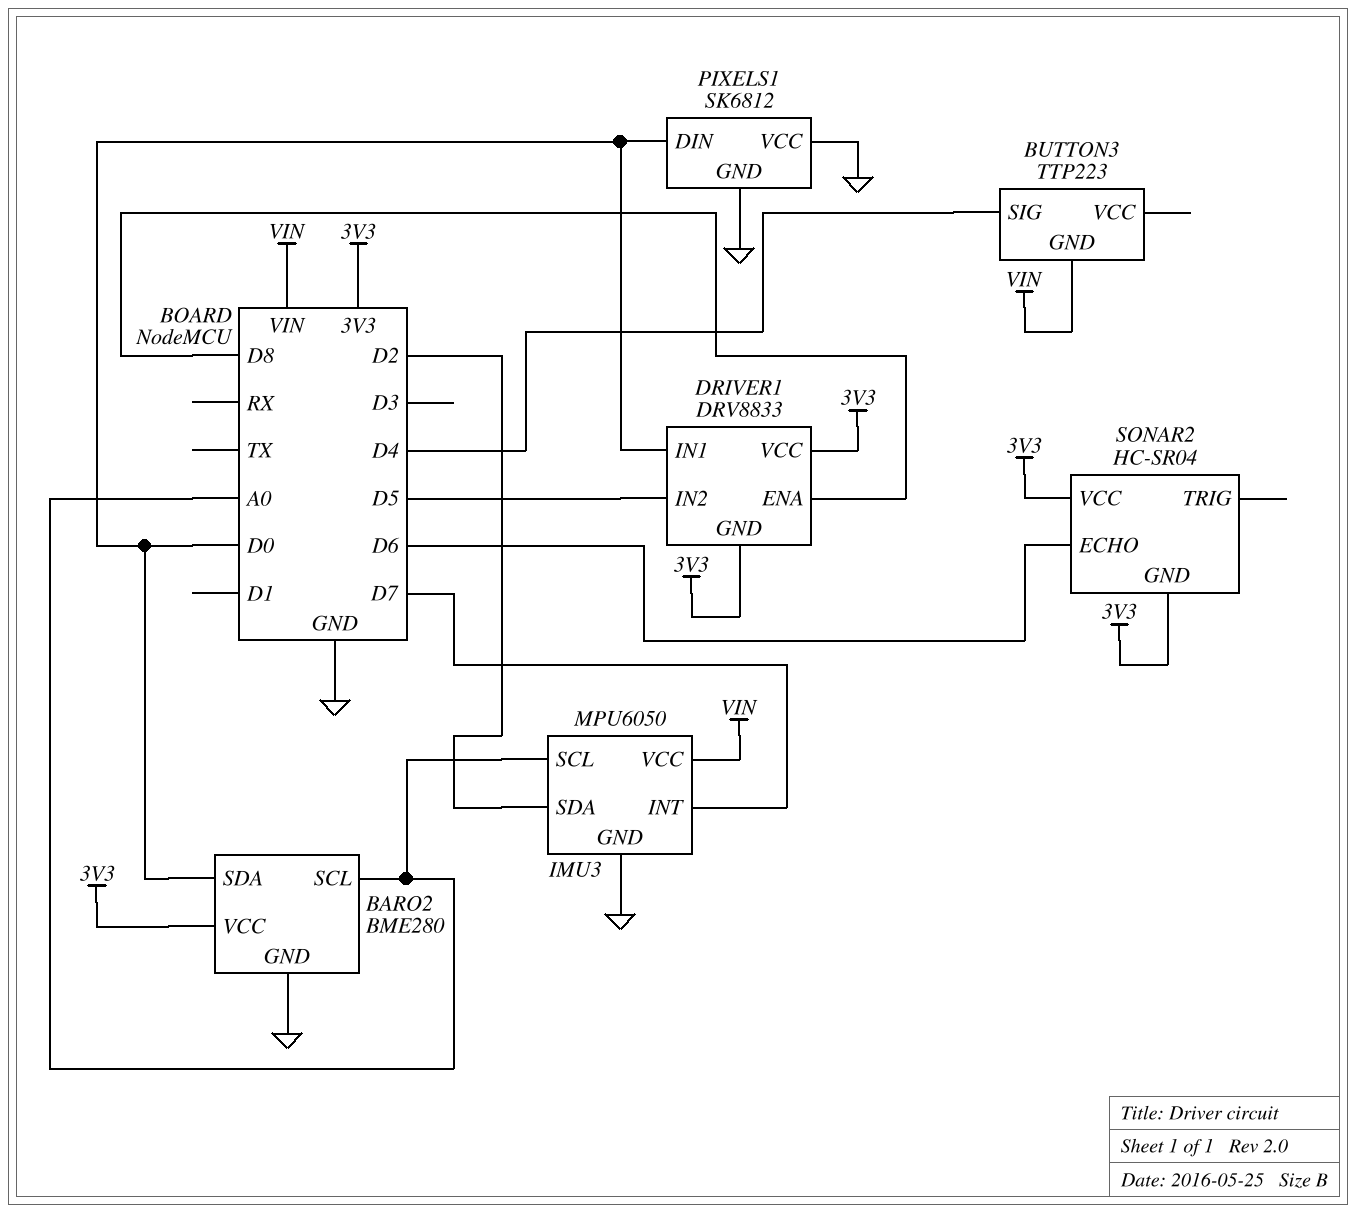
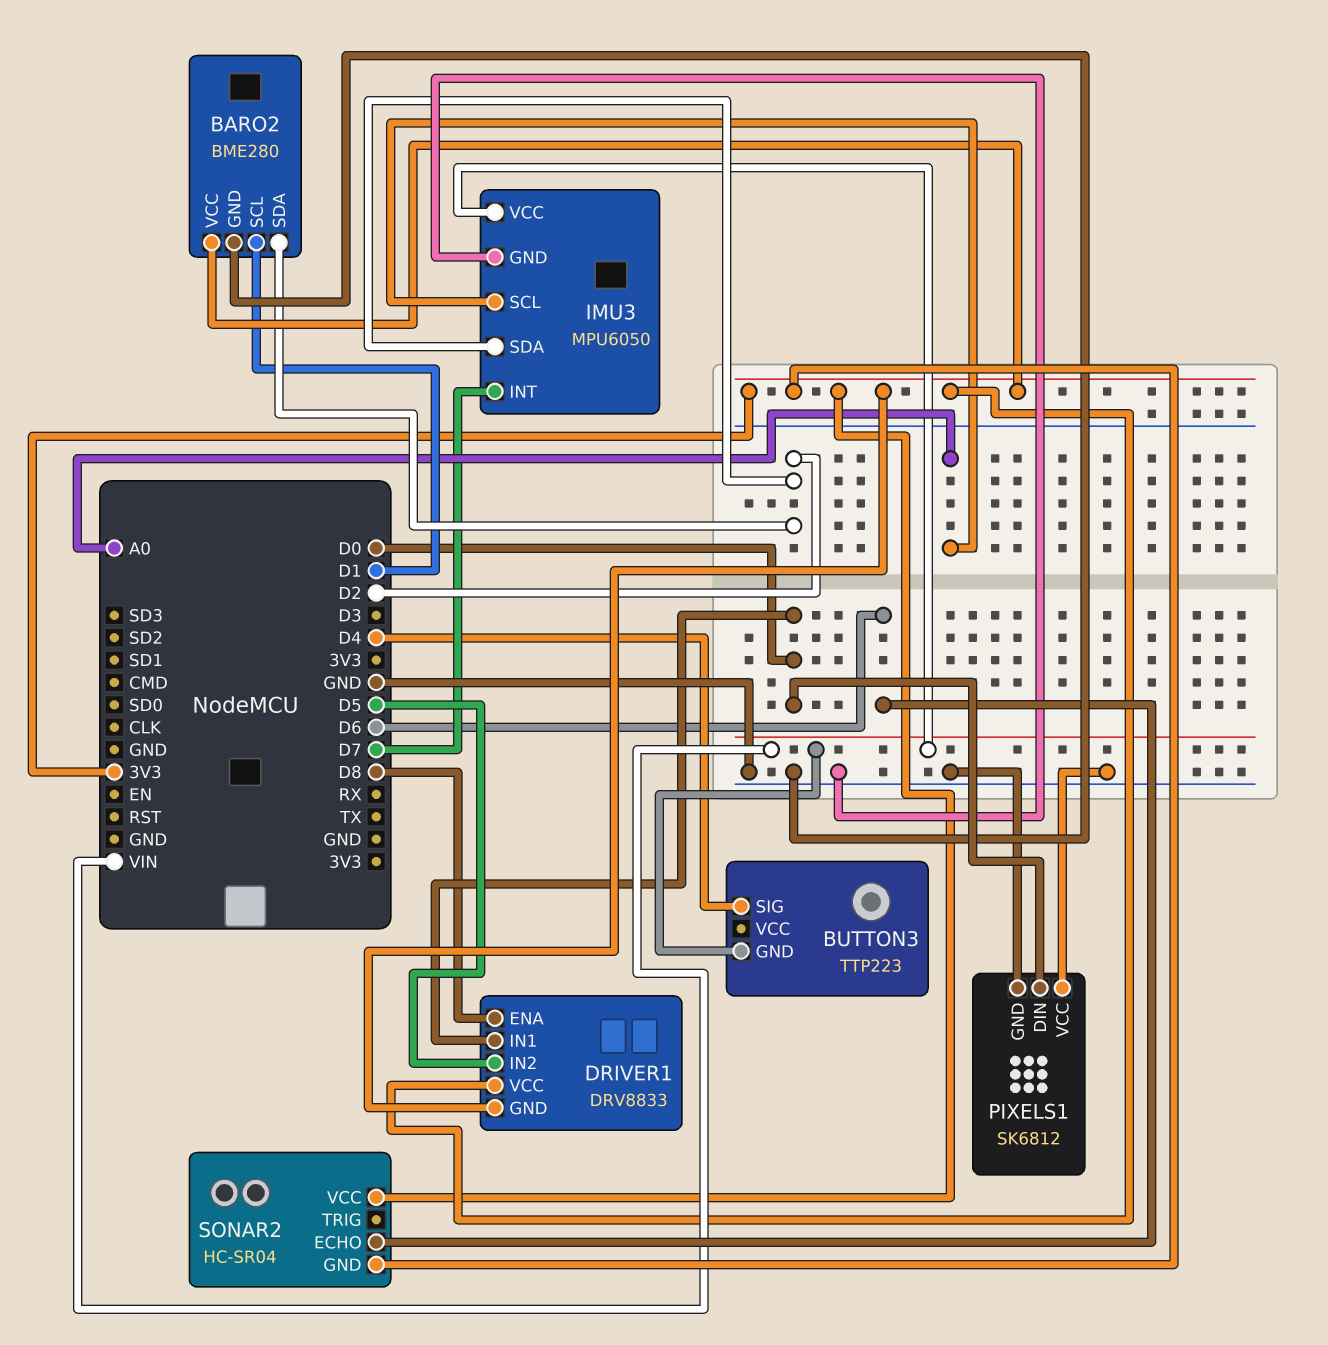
BARO2 pin SCL: A0 -> D1
BARO2 pin SDA: D0 -> D2

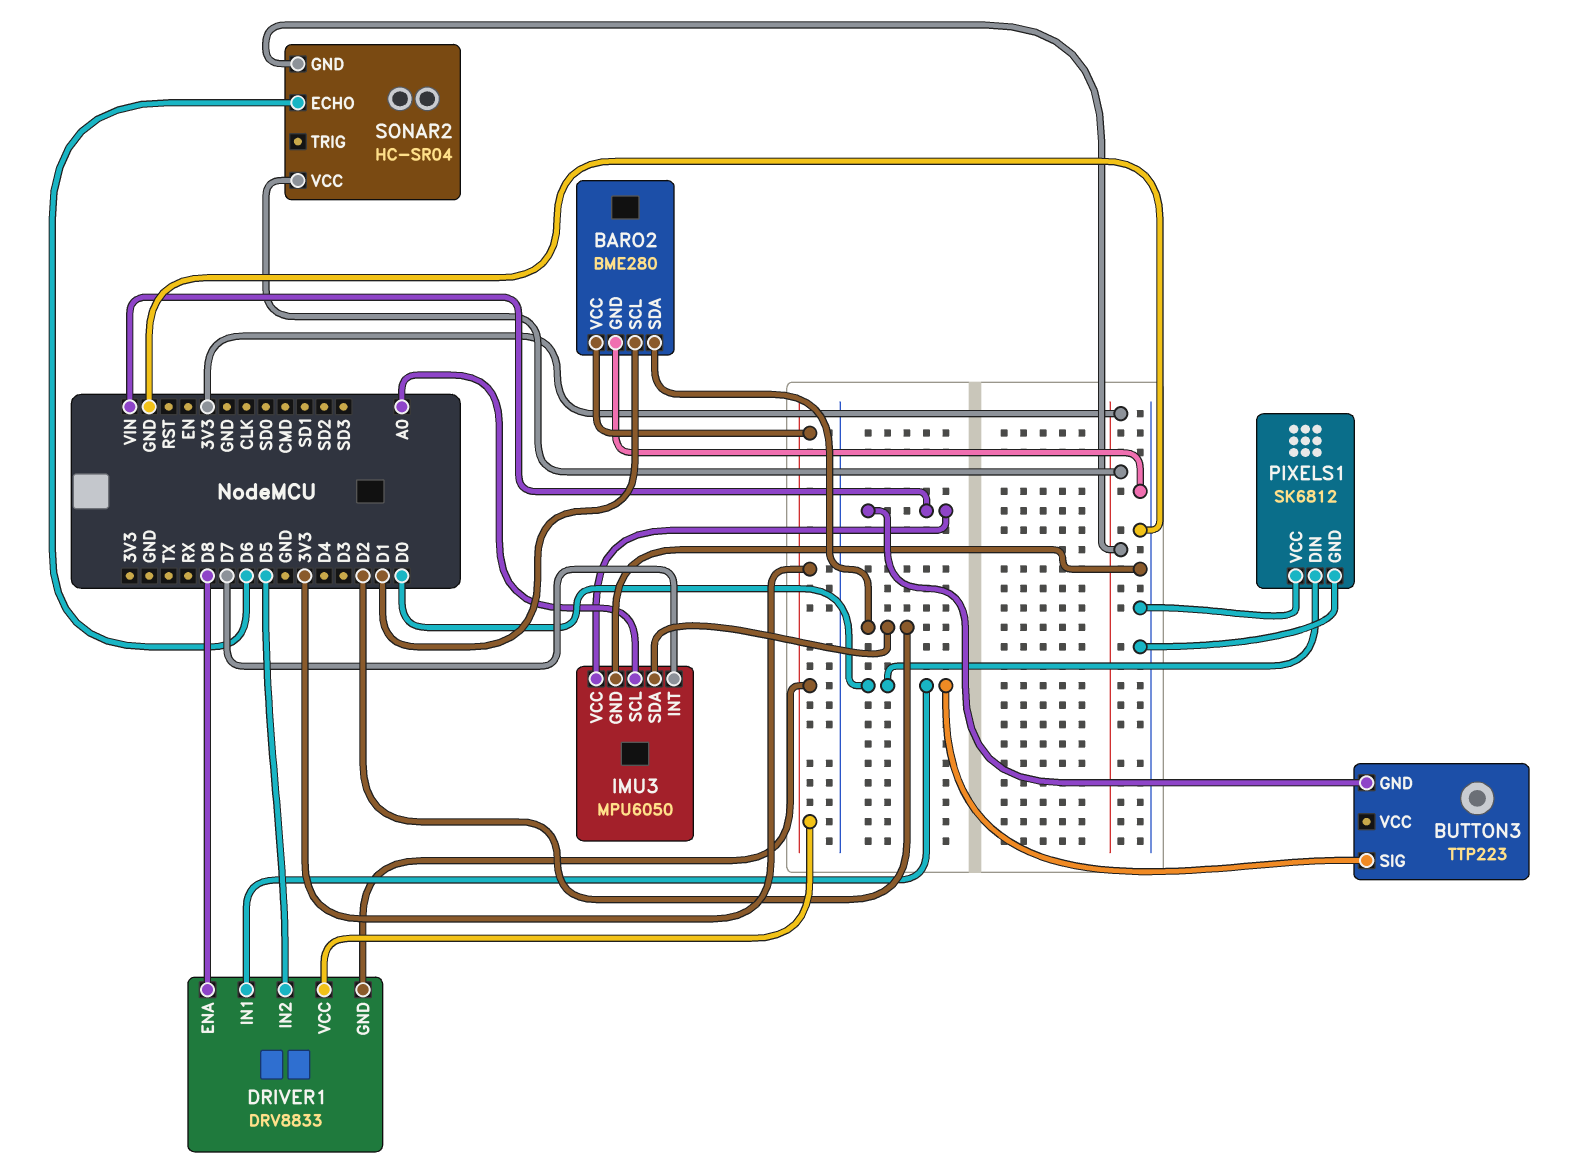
BUTTON3 pin SIG: D4 -> D0

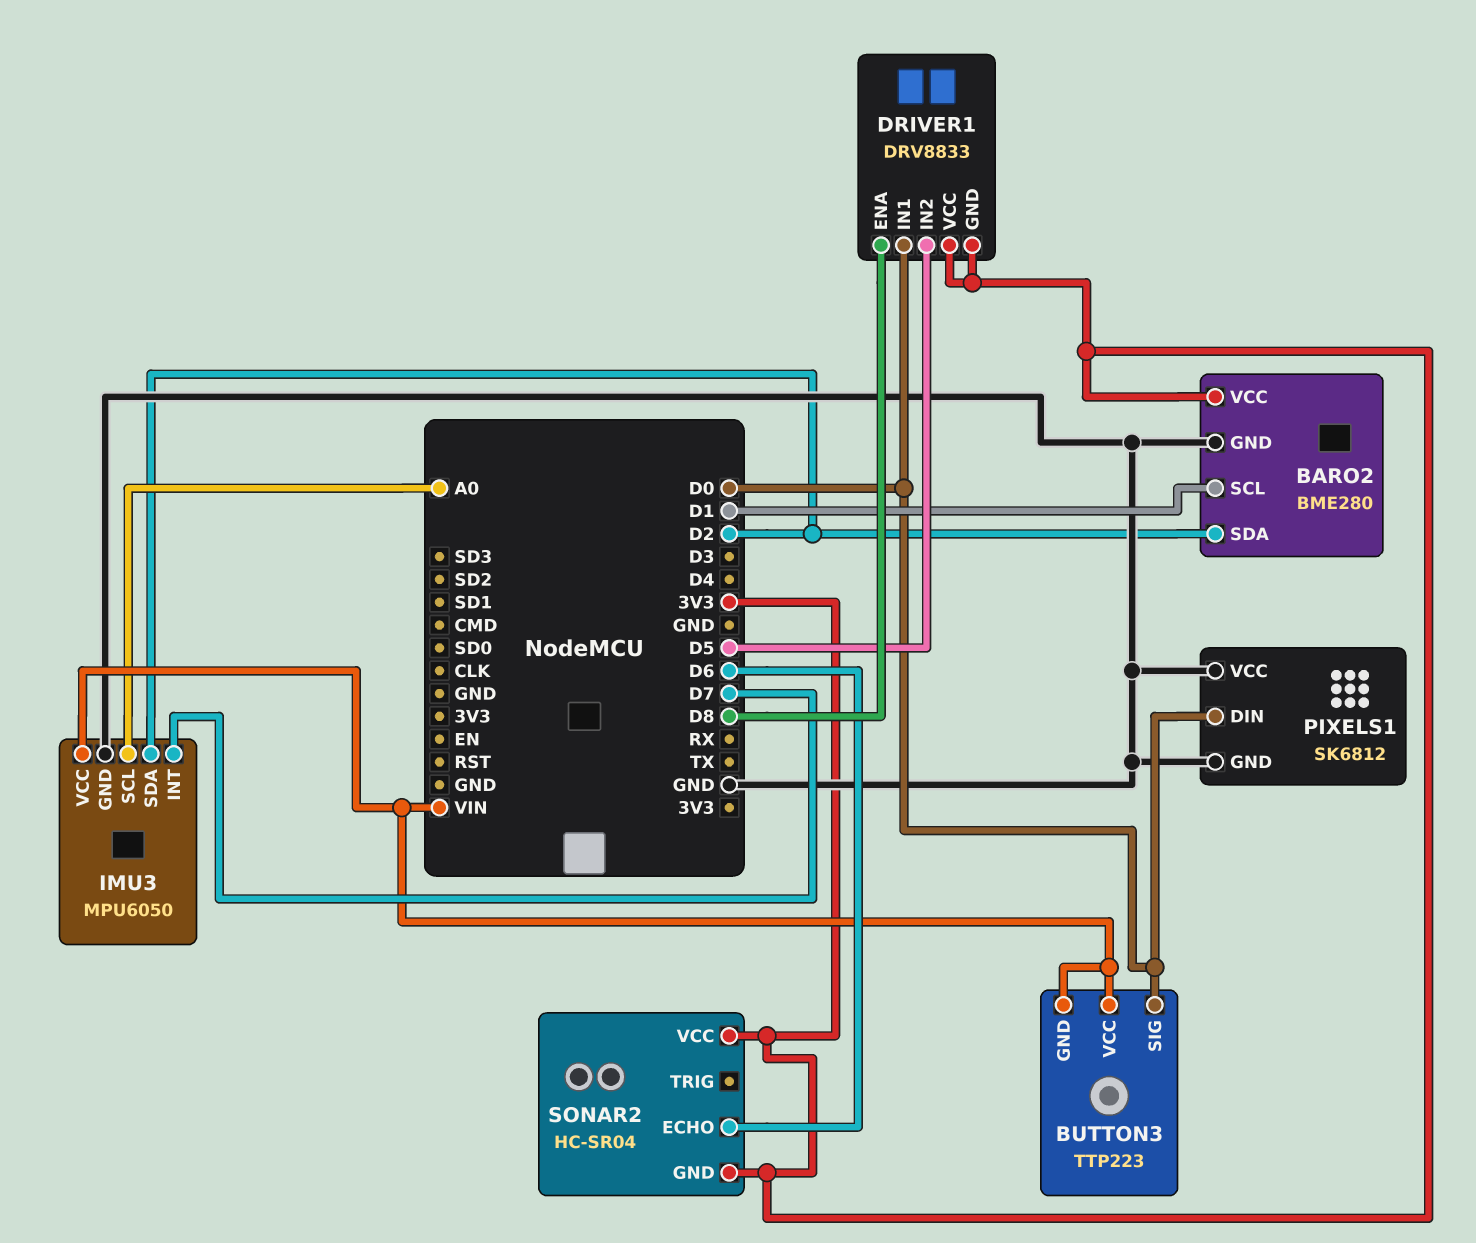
BUTTON3 pin VCC: none -> VIN

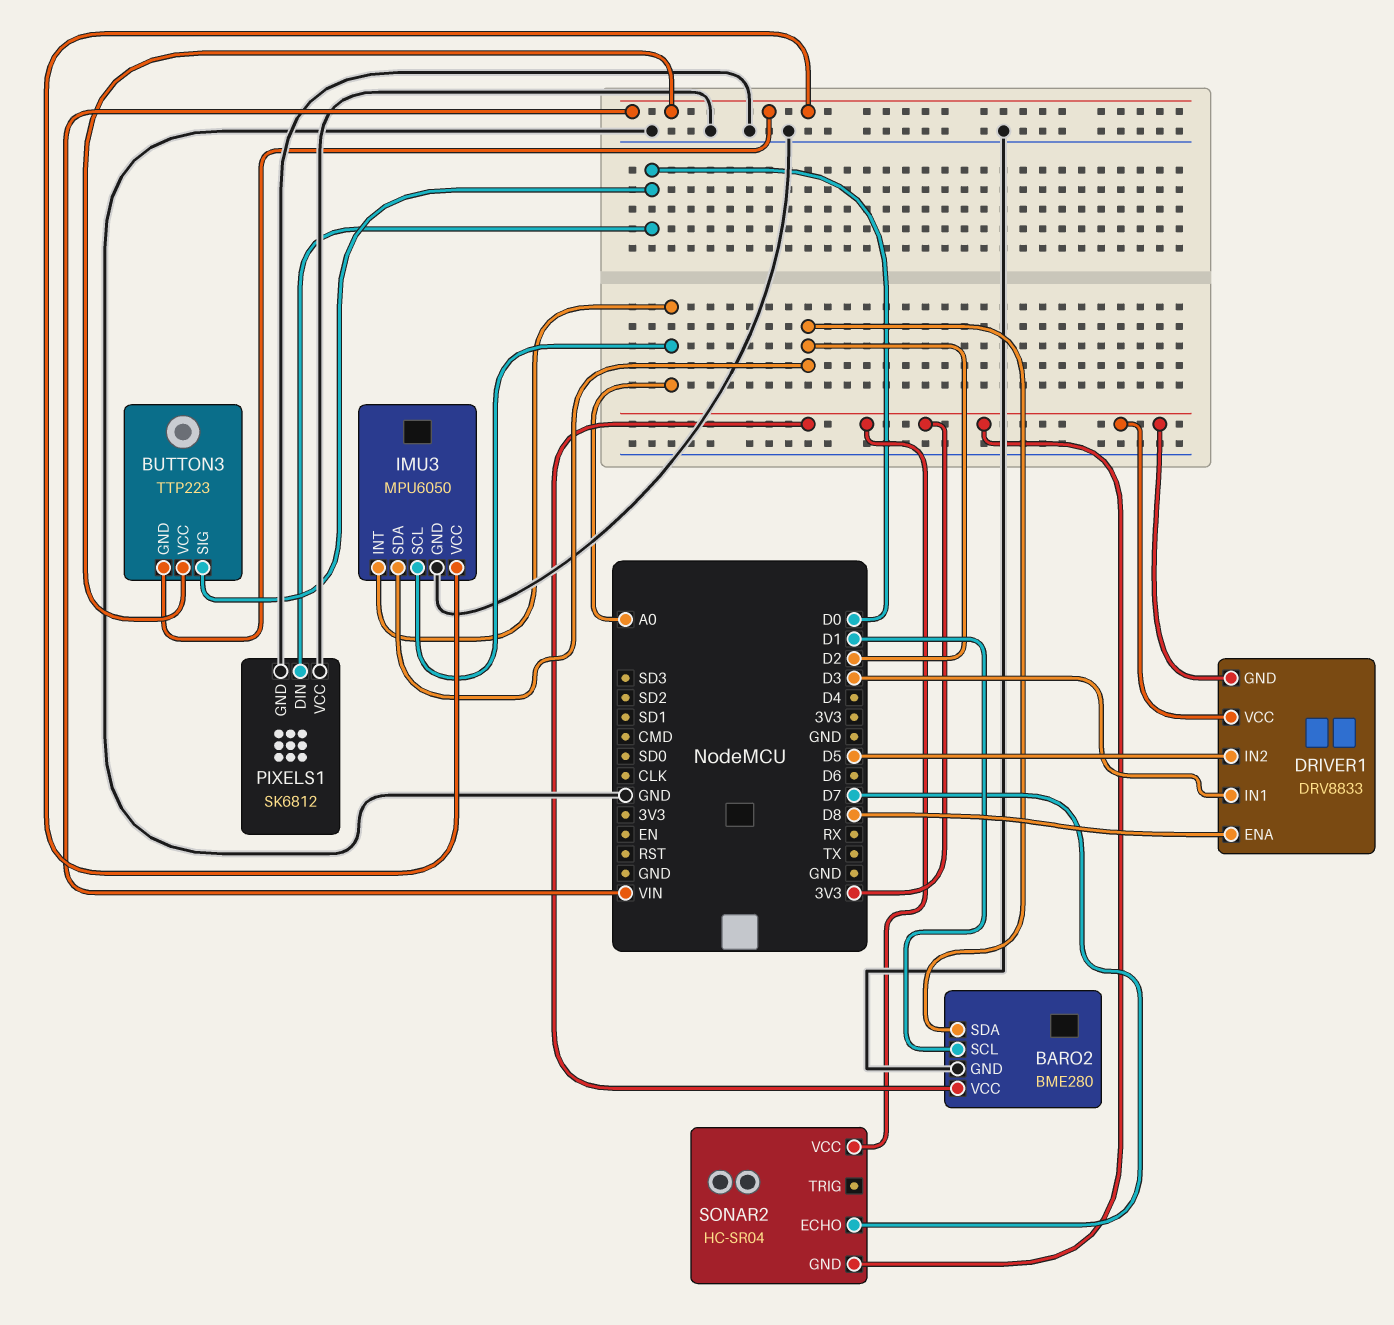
DRIVER1 pin IN1: D0 -> D3
IMU3 pin INT: D7 -> A0
SONAR2 pin ECHO: D6 -> D7

